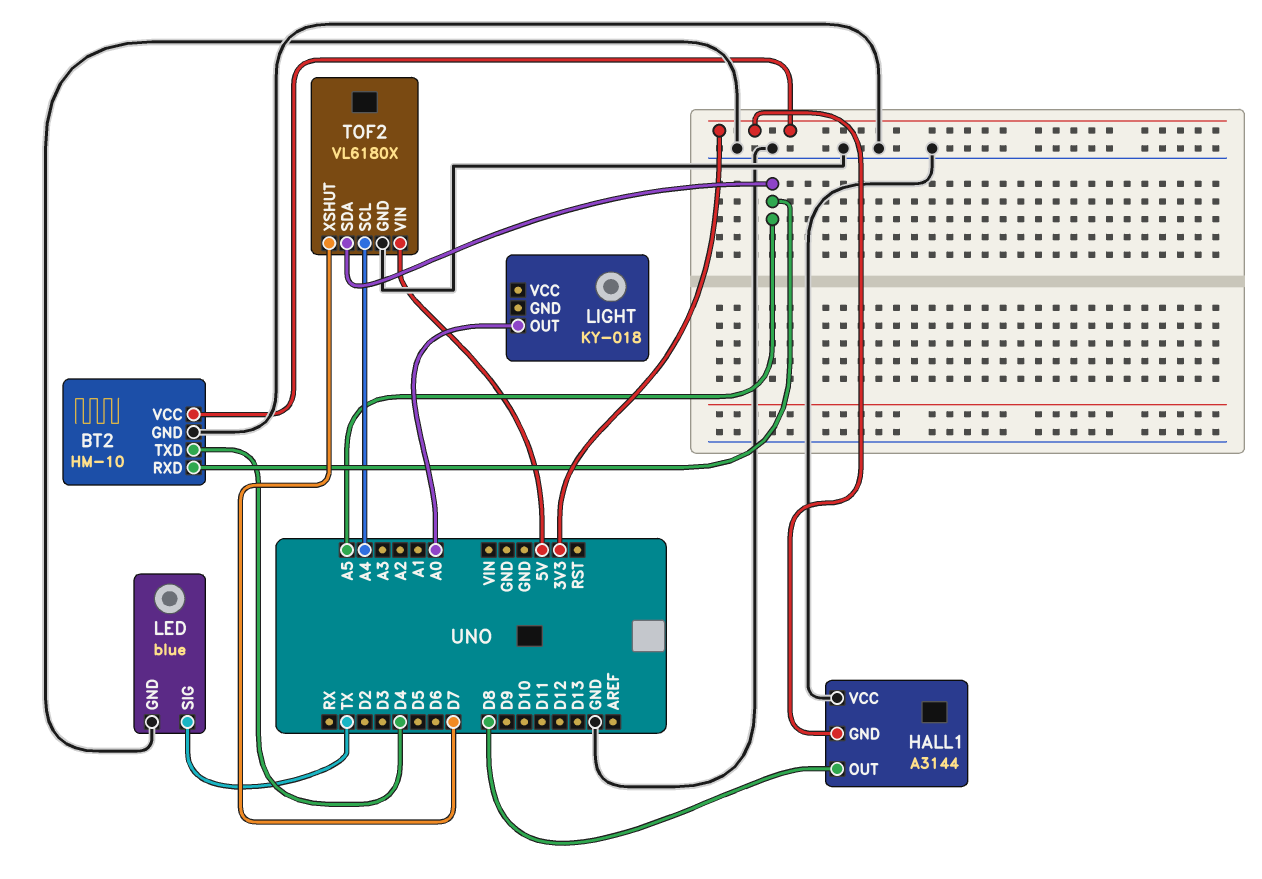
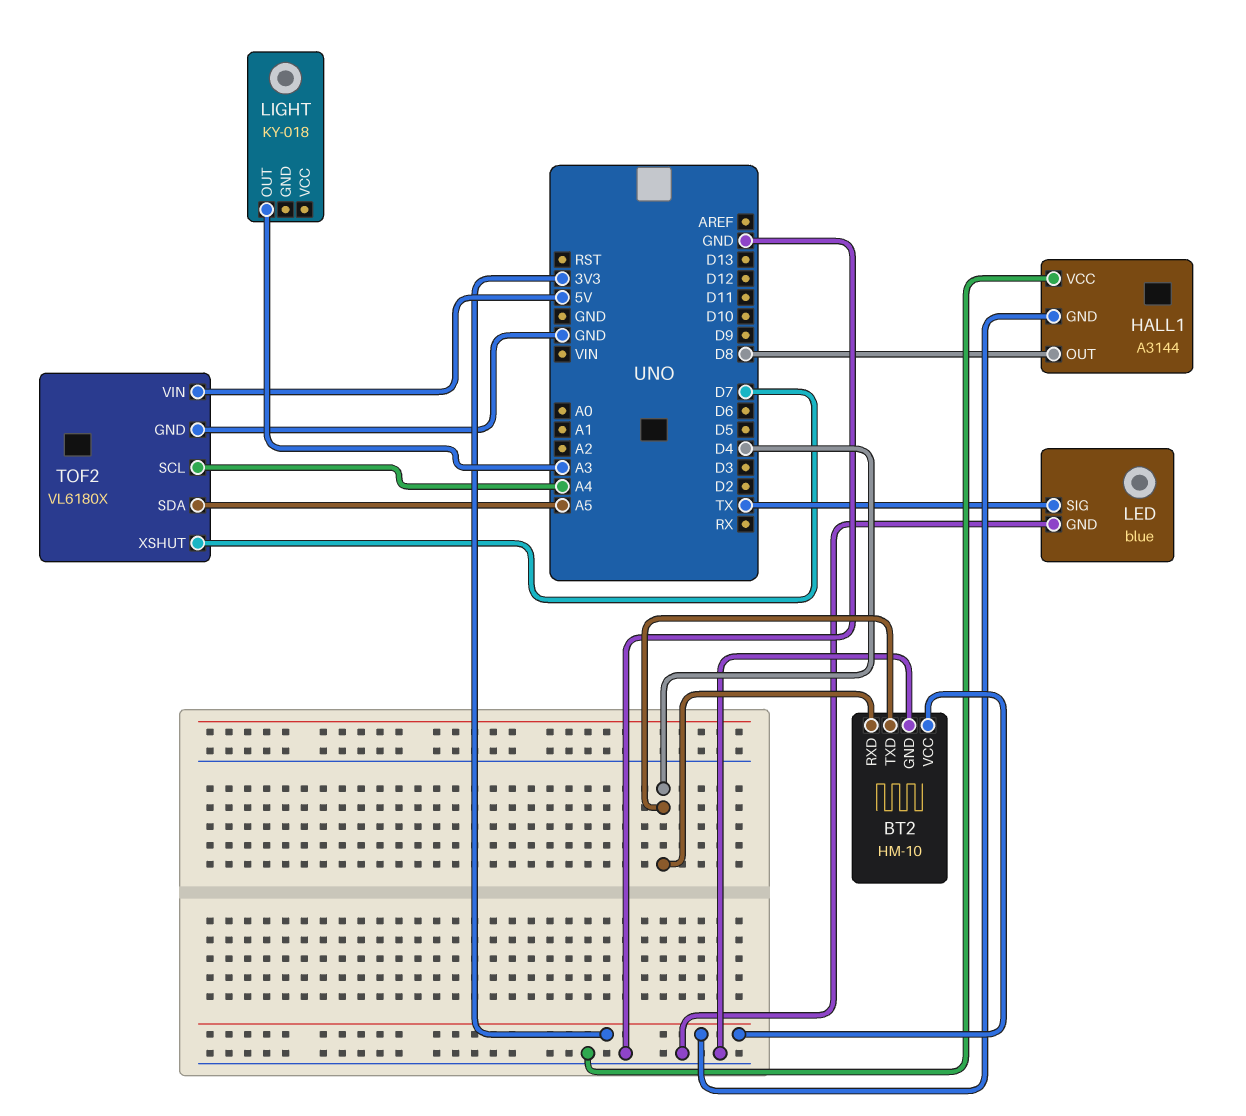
BT2 pin RXD: A5 -> D4
LIGHT pin OUT: A0 -> A3

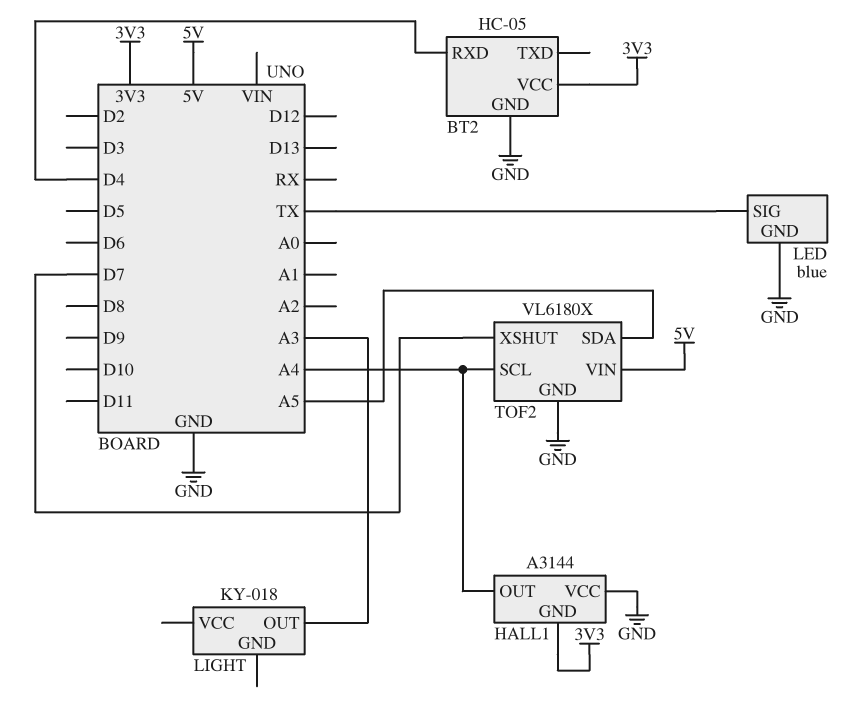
BT2: HM-10 -> HC-05
BT2 pin TXD: D4 -> none
HALL1 pin OUT: D8 -> A4

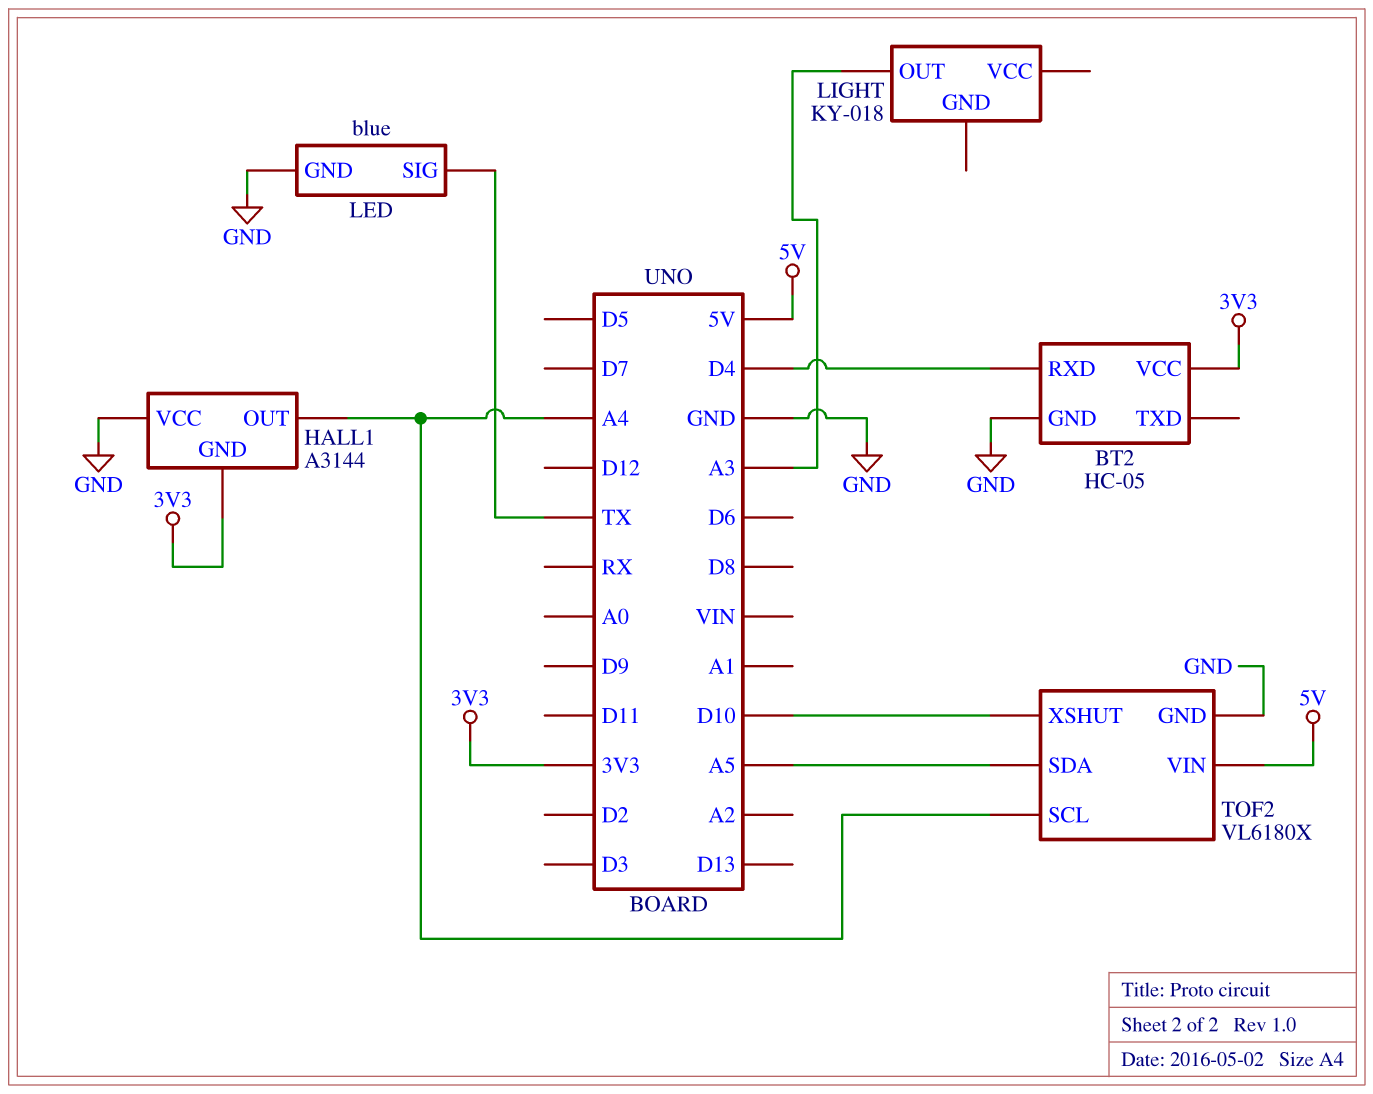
TOF2 pin XSHUT: D7 -> D10

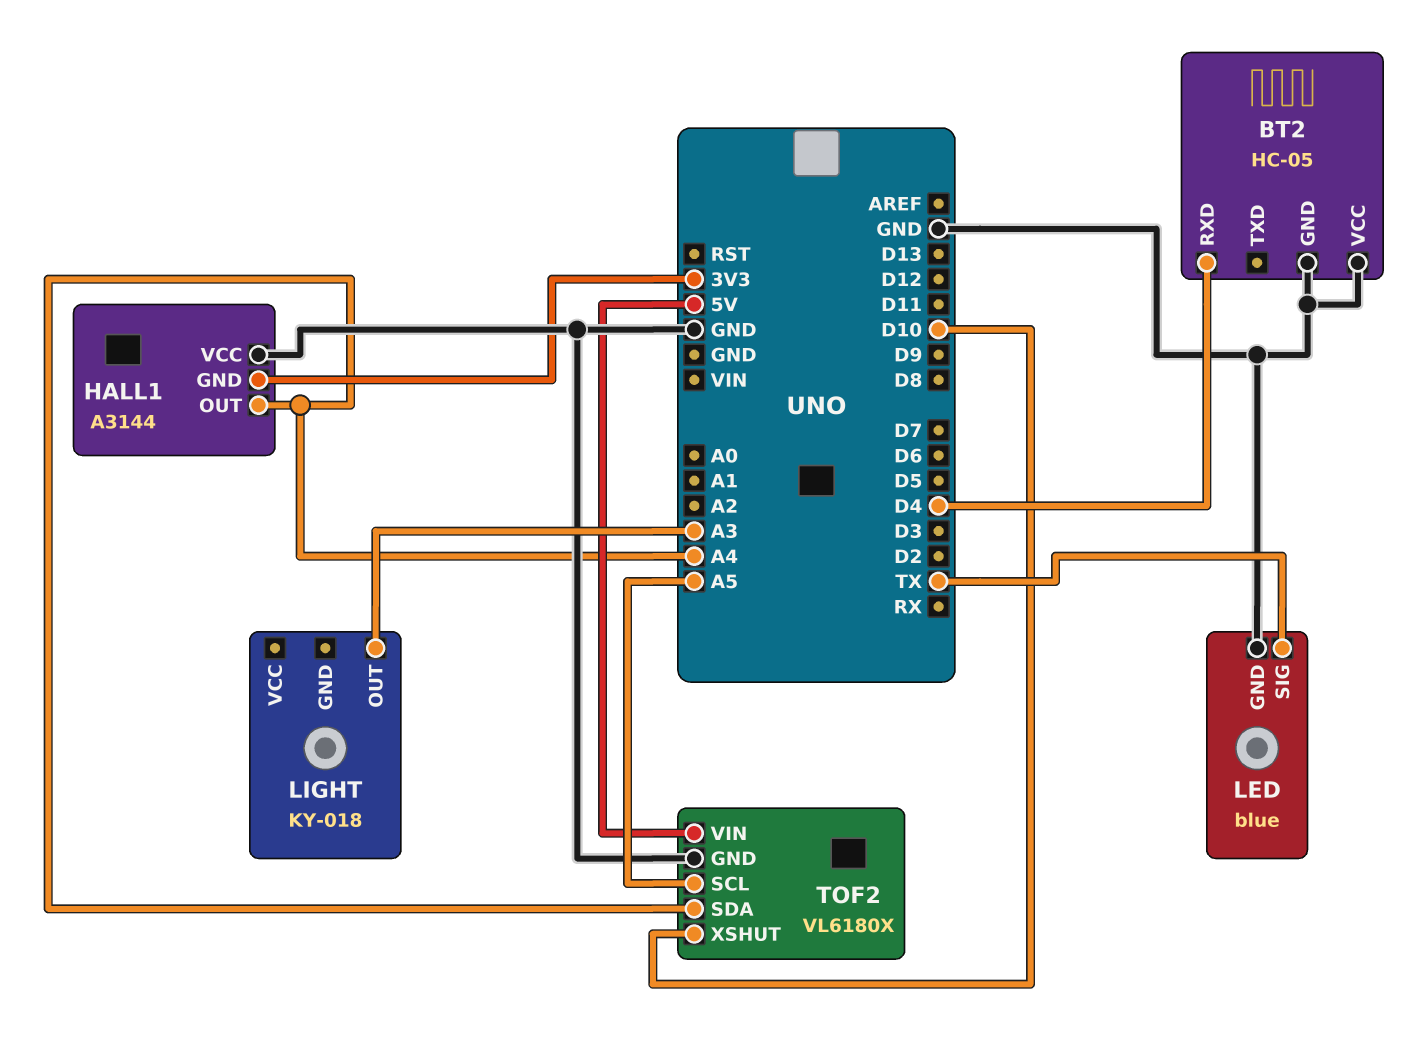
BT2 pin VCC: 3V3 -> GND
TOF2 pin SCL: A4 -> A5
TOF2 pin SDA: A5 -> A4

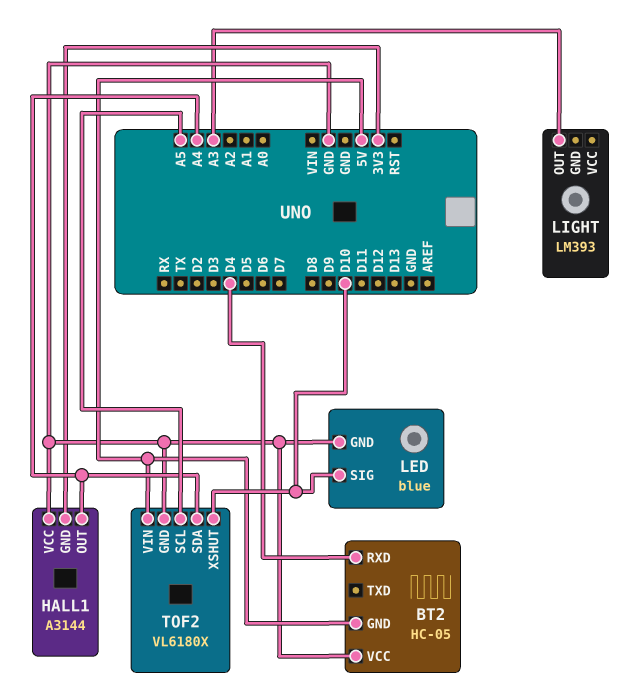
BT2 pin GND: GND -> 5V
LED pin SIG: TX -> D10
LIGHT: KY-018 -> LM393

